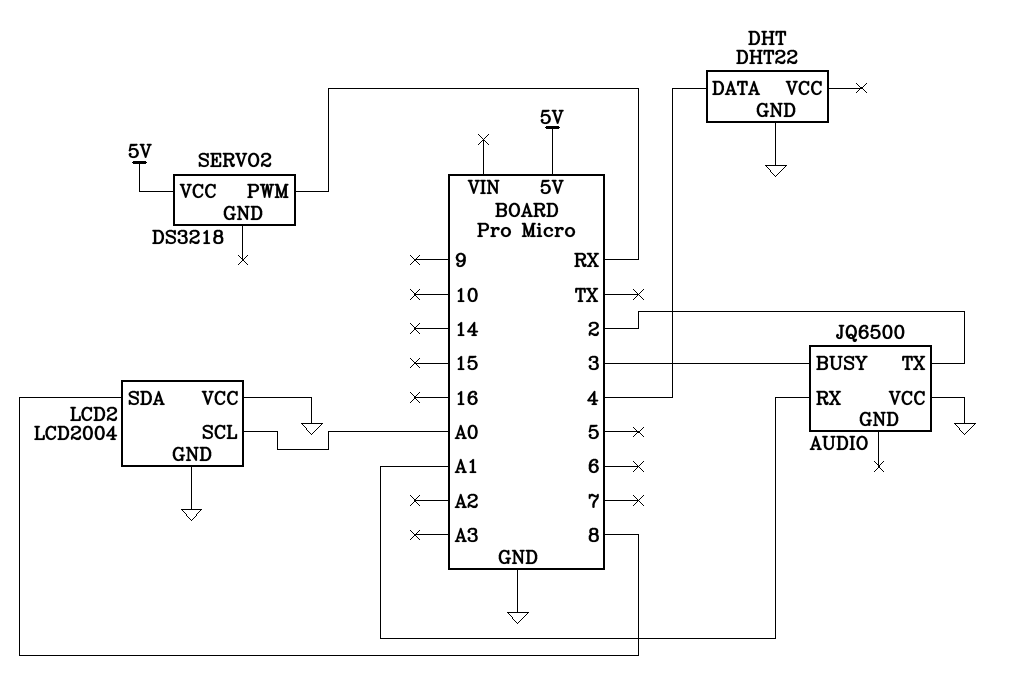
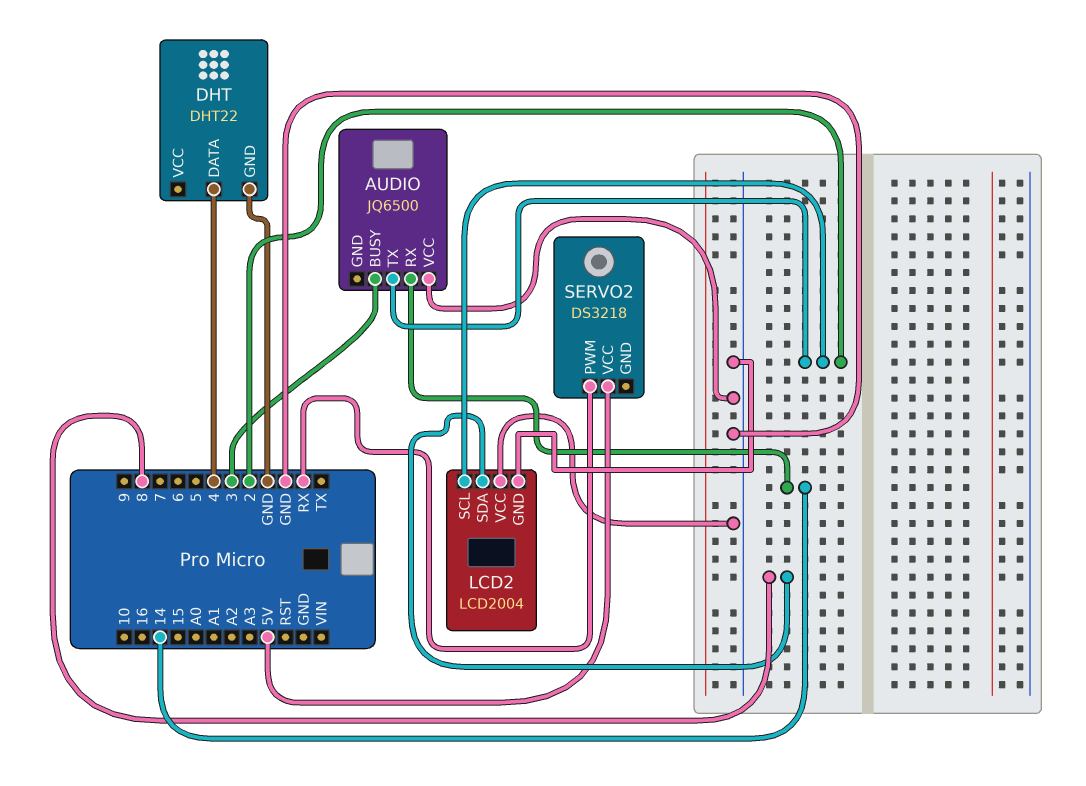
AUDIO pin RX: A1 -> 14
LCD2 pin SCL: A0 -> 2

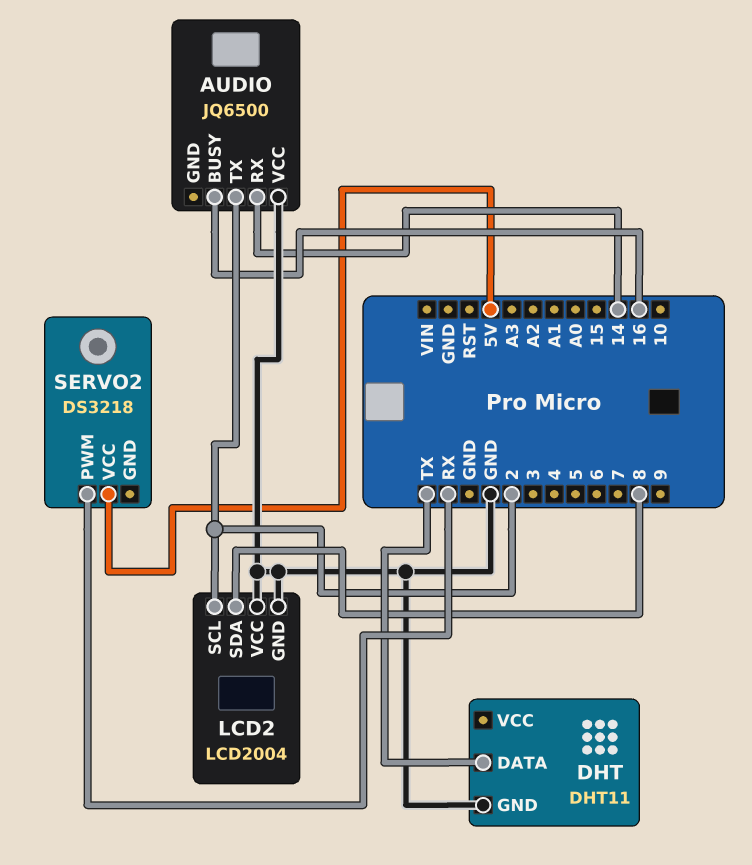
AUDIO pin BUSY: 3 -> 16
DHT: DHT22 -> DHT11
DHT pin DATA: 4 -> TX

